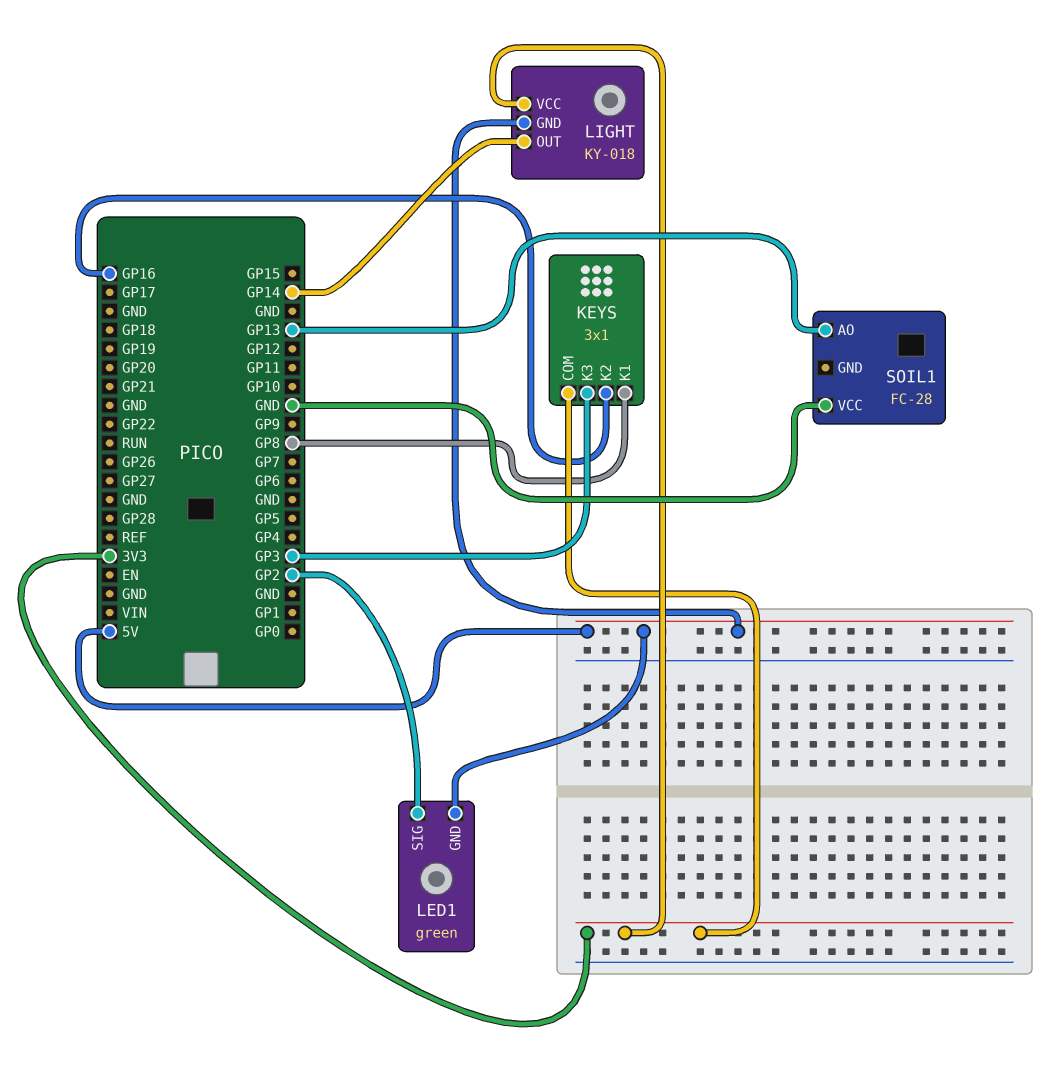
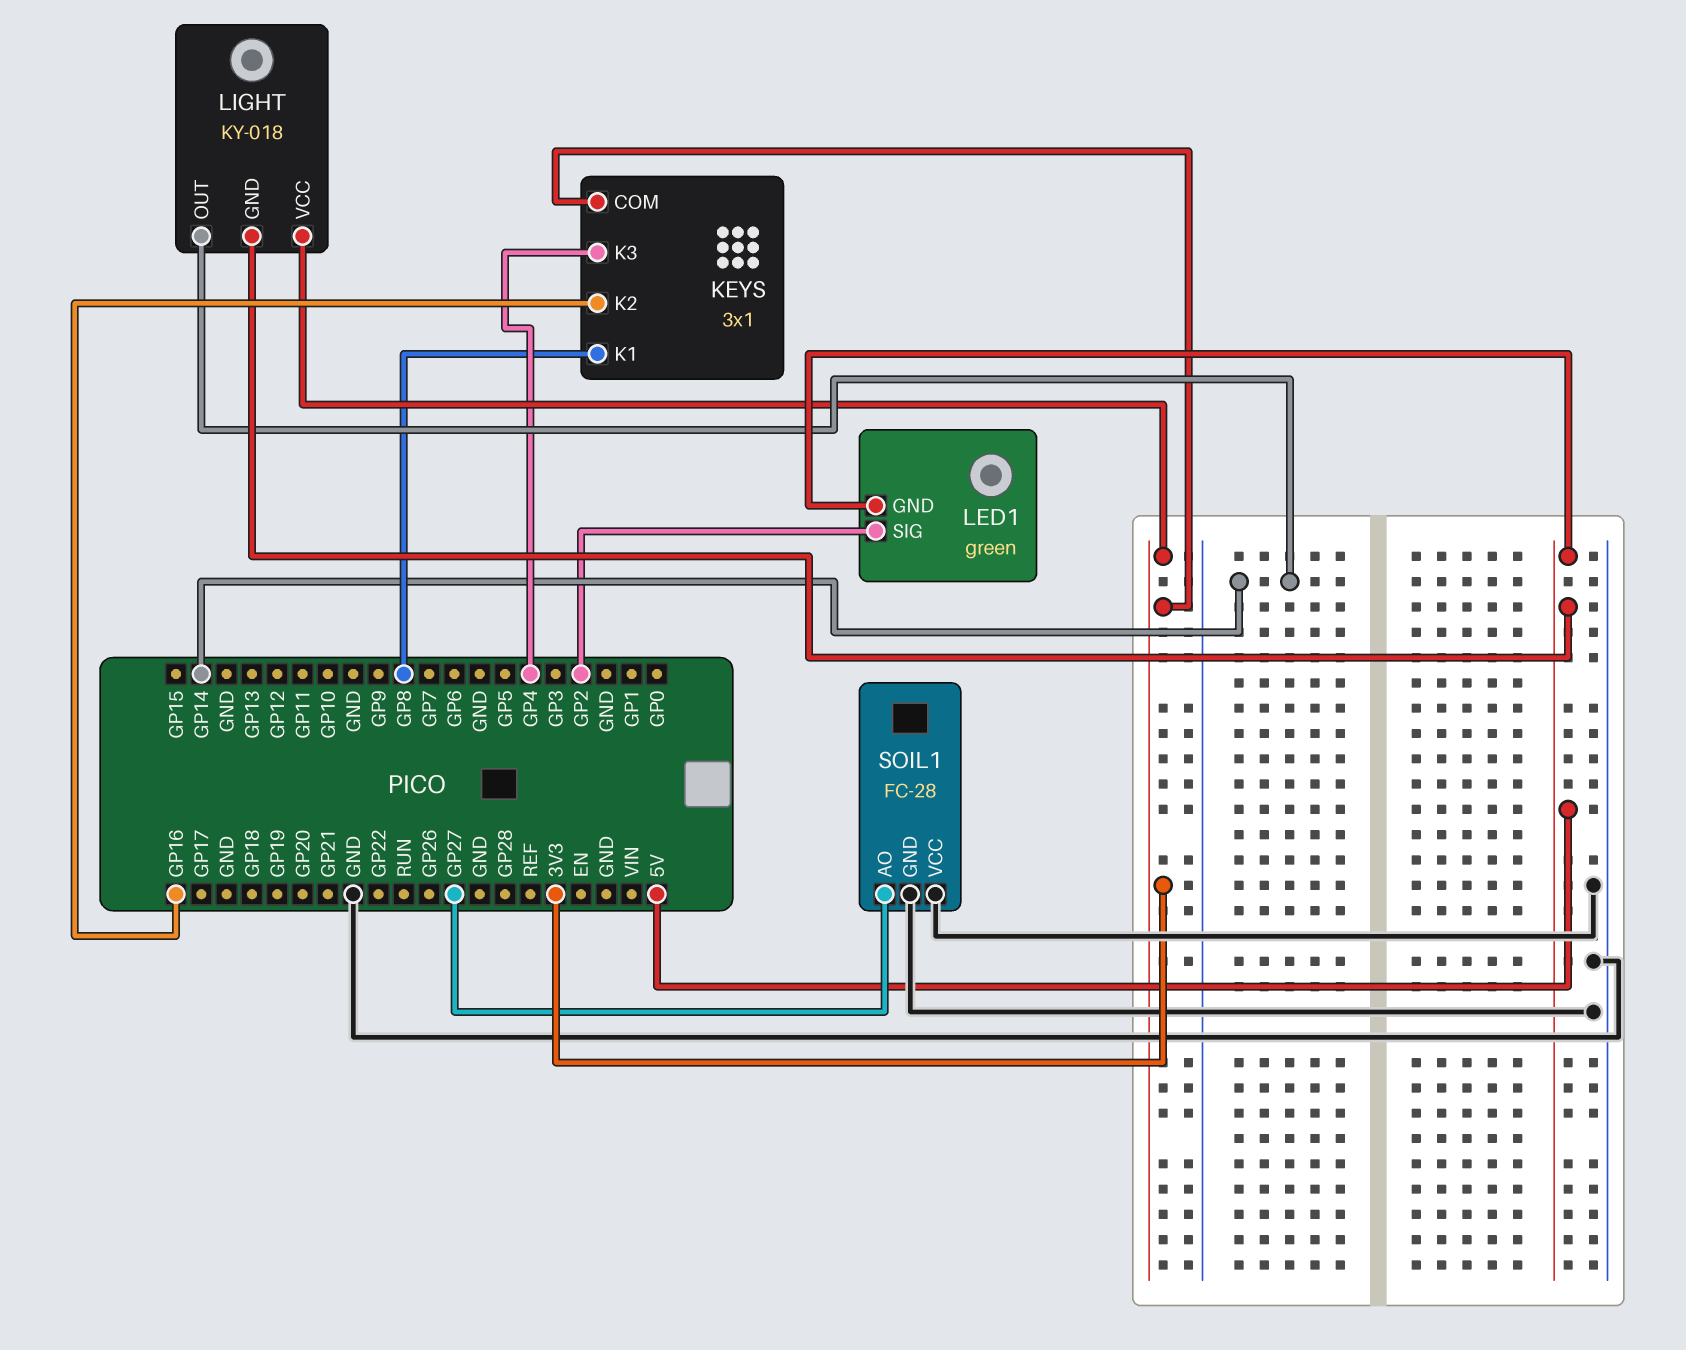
KEYS pin K3: GP3 -> GP4
SOIL1 pin AO: GP13 -> GP27
SOIL1 pin GND: none -> GND

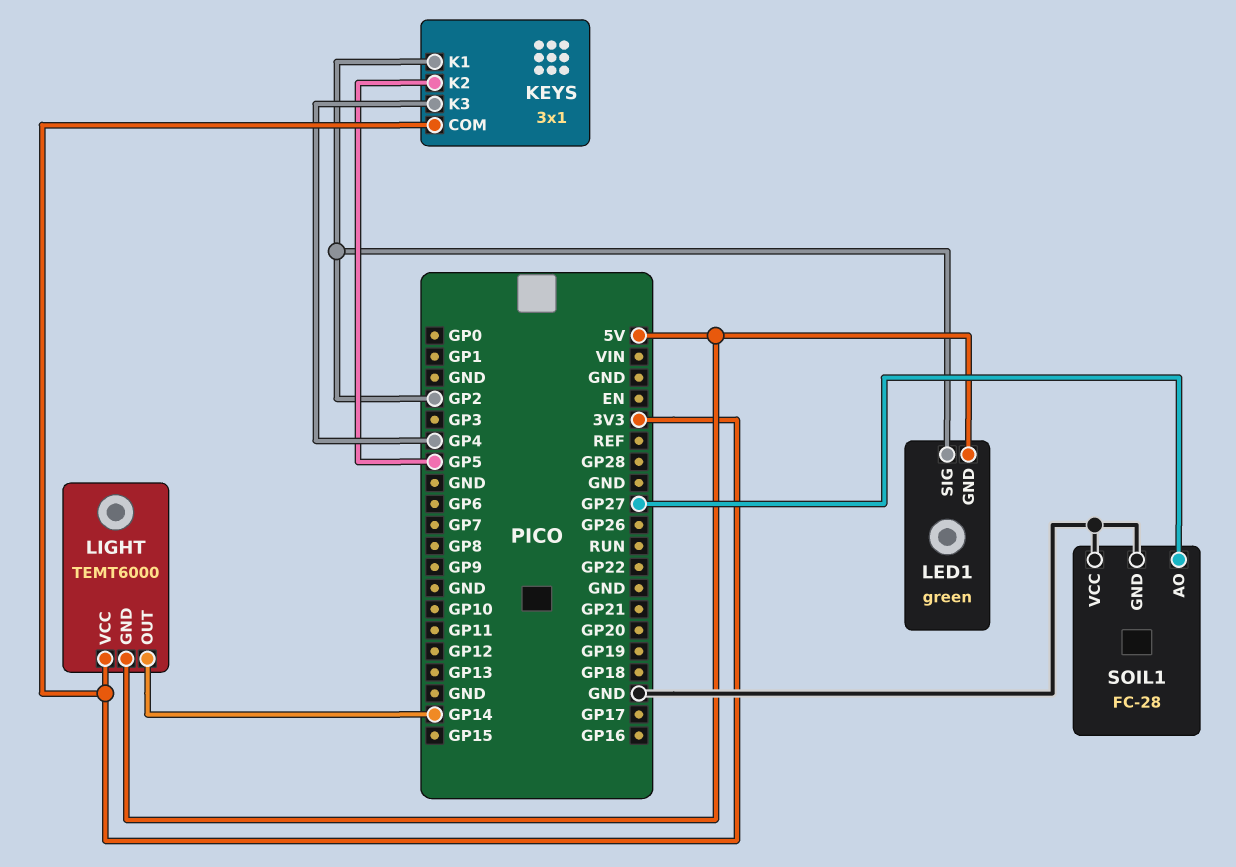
KEYS pin K1: GP8 -> GP2
KEYS pin K2: GP16 -> GP5
LIGHT: KY-018 -> TEMT6000

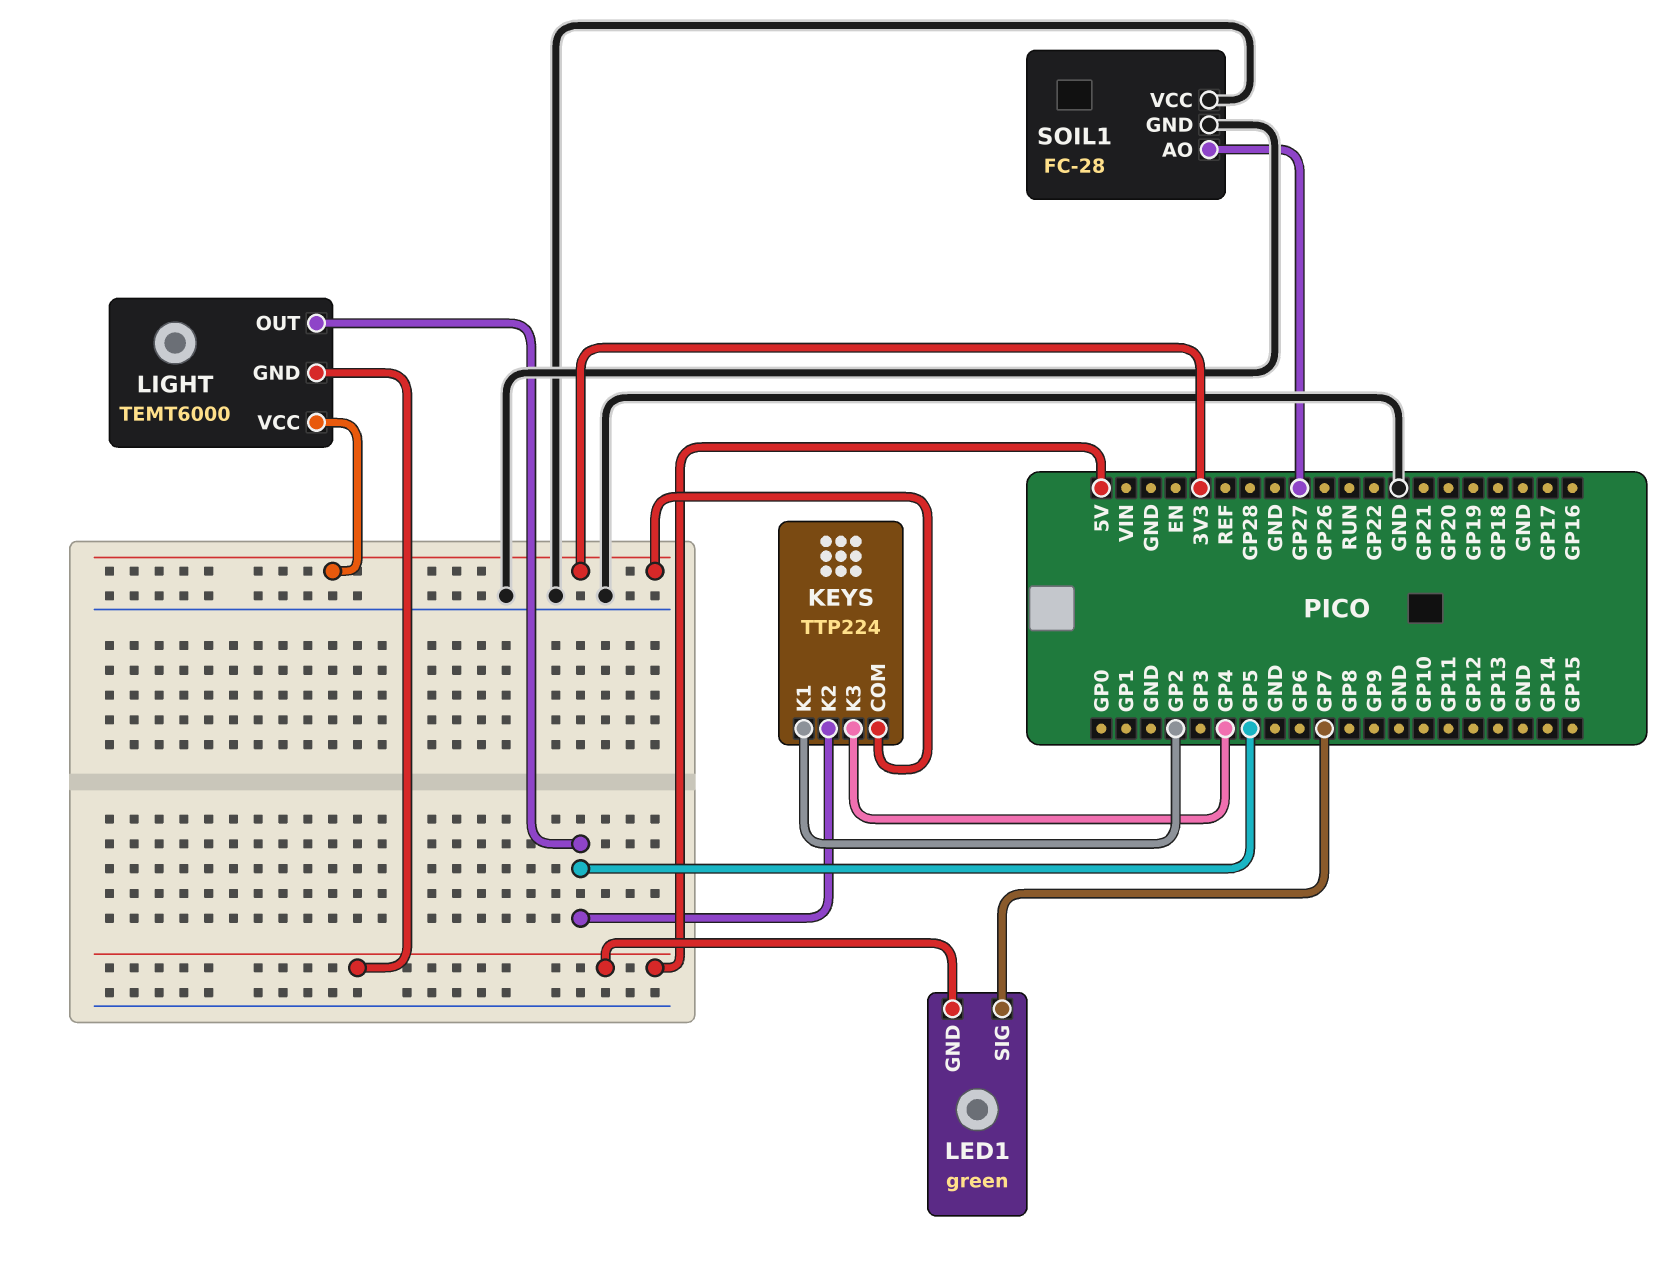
KEYS: 3x1 -> TTP224
LED1 pin SIG: GP2 -> GP7
LIGHT pin OUT: GP14 -> GP5

